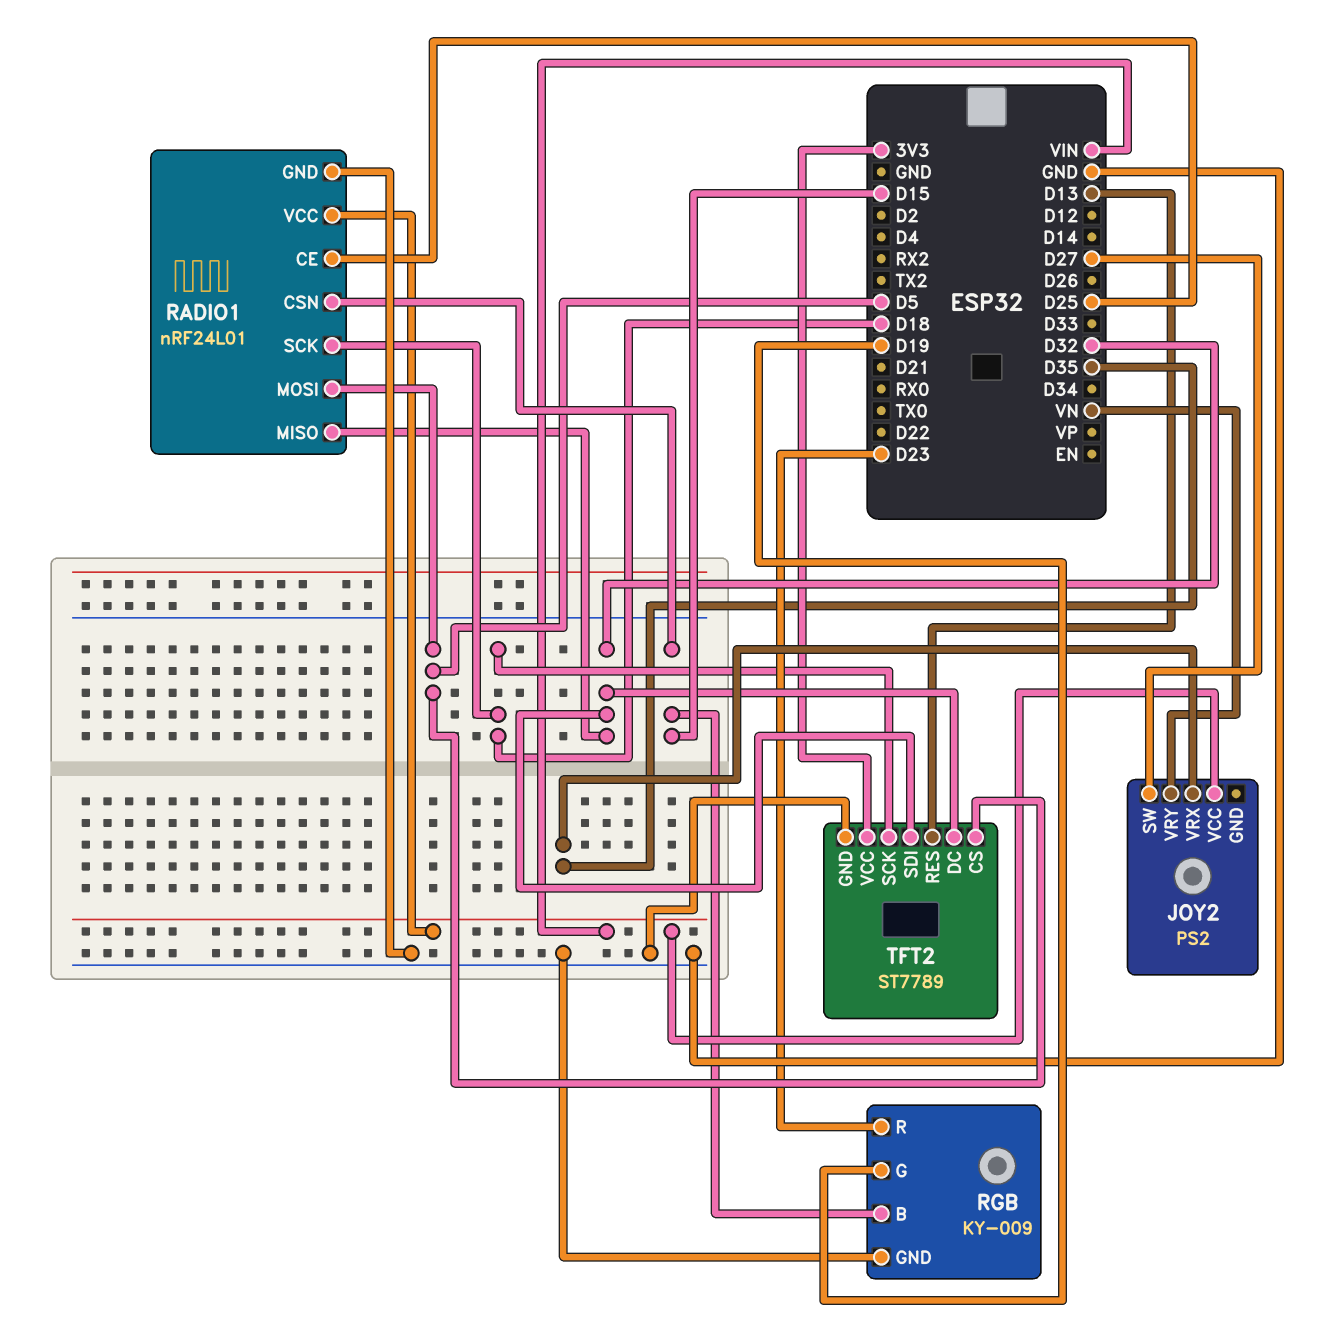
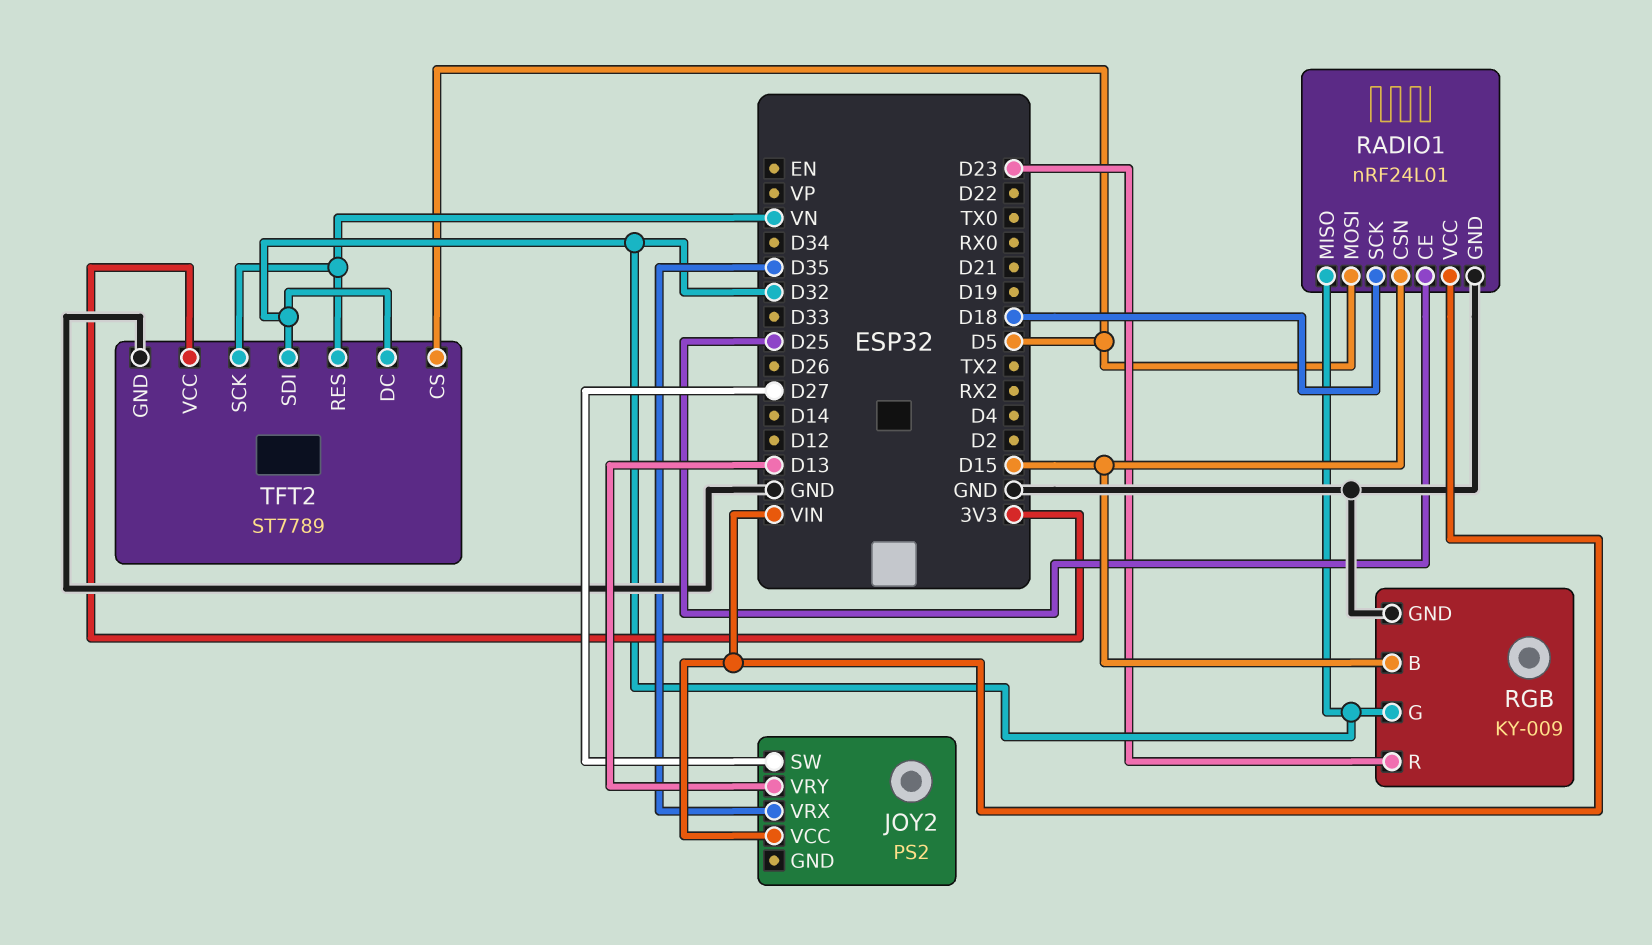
JOY2 pin VRY: VN -> D13
RGB pin G: D19 -> D32
TFT2 pin RES: D13 -> VN
TFT2 pin SCK: D18 -> VN

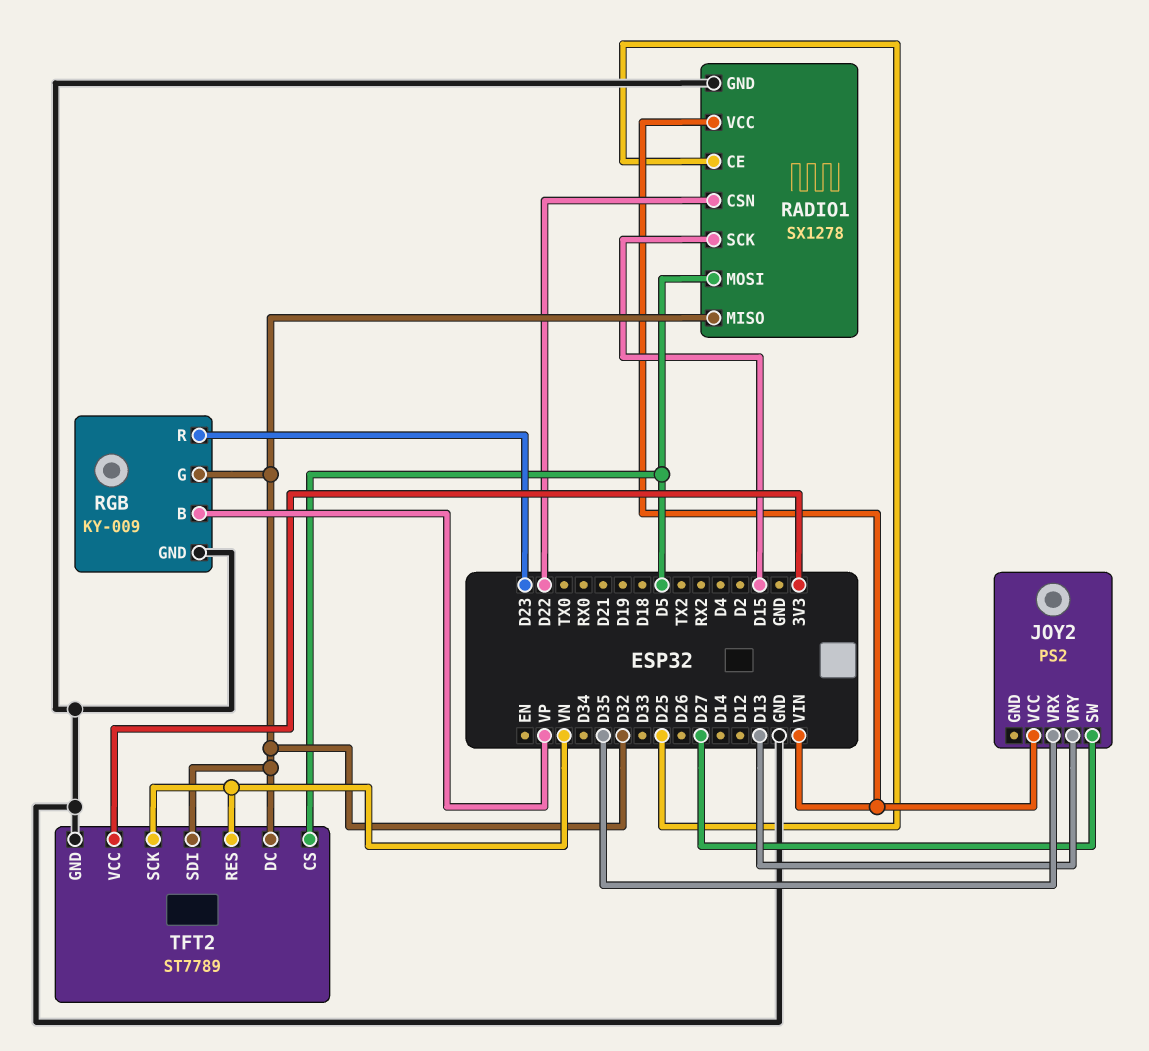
RADIO1: nRF24L01 -> SX1278
RADIO1 pin CSN: D15 -> D22
RADIO1 pin SCK: D18 -> D15
RGB pin B: D15 -> VP

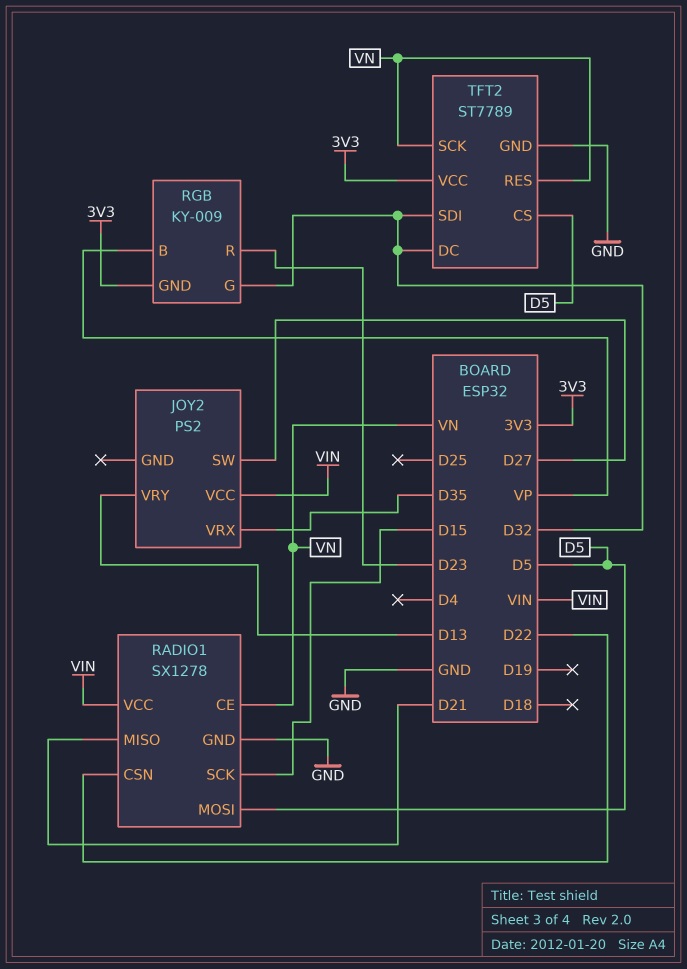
RADIO1 pin CE: D25 -> VN
RADIO1 pin MISO: D32 -> D21
RGB pin GND: GND -> 3V3

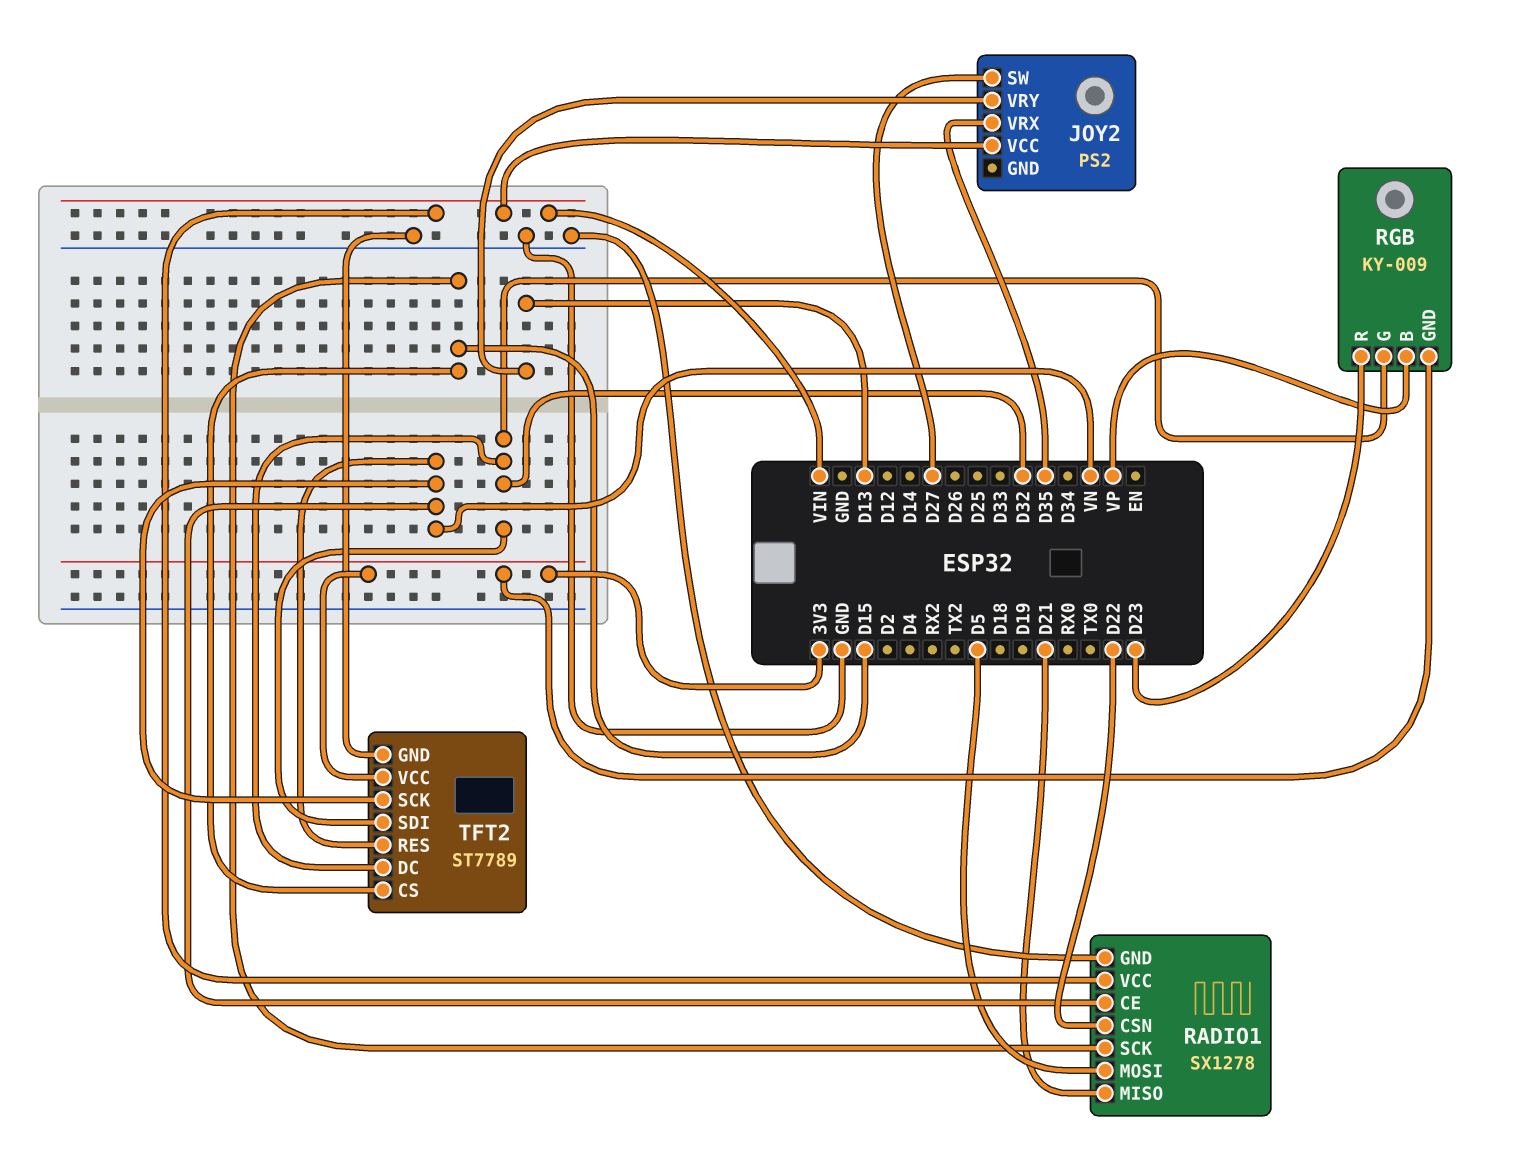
TFT2 pin CS: D5 -> D15

